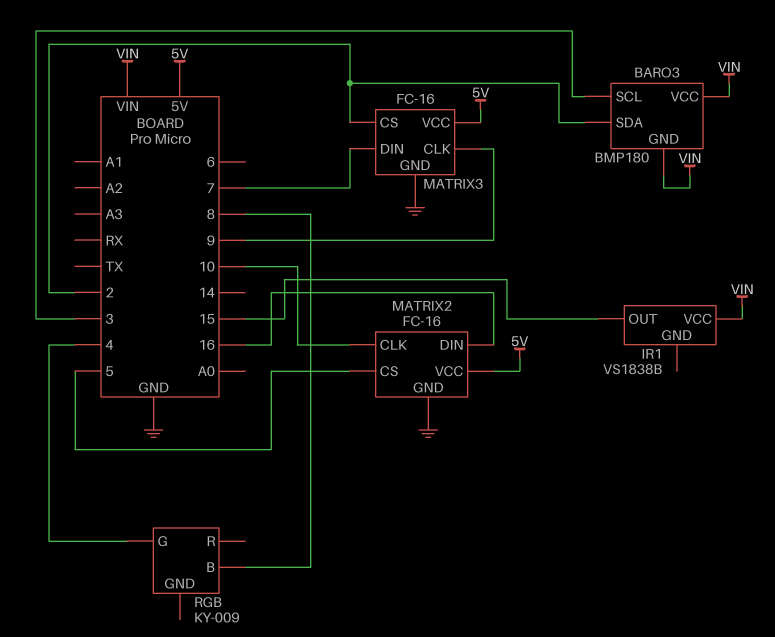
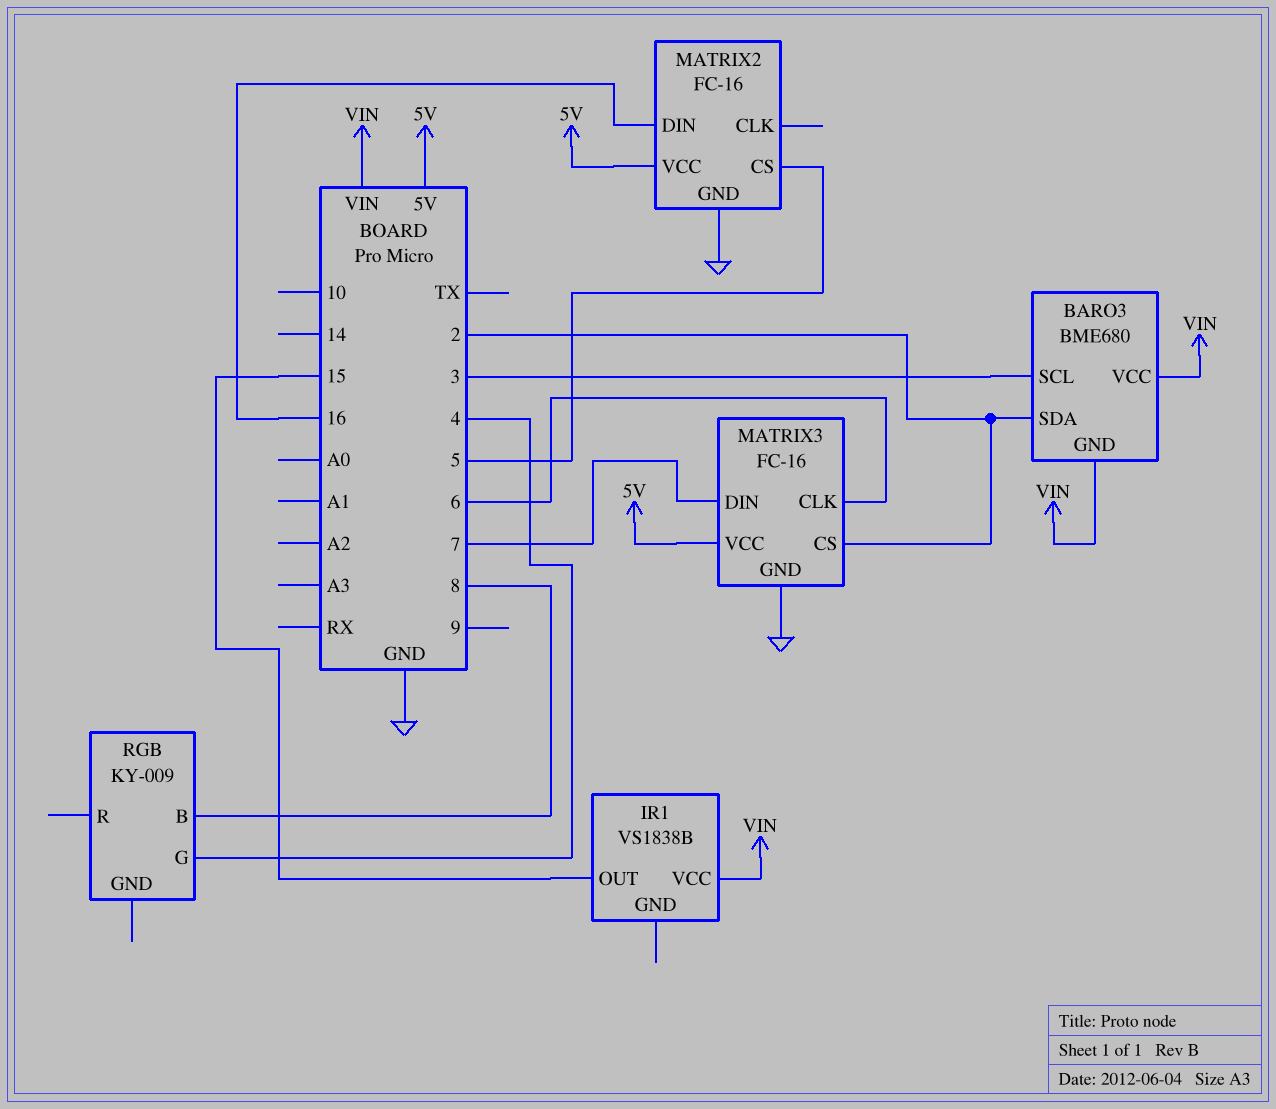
BARO3: BMP180 -> BME680
MATRIX2 pin CLK: 10 -> none
MATRIX3 pin CLK: 9 -> 6

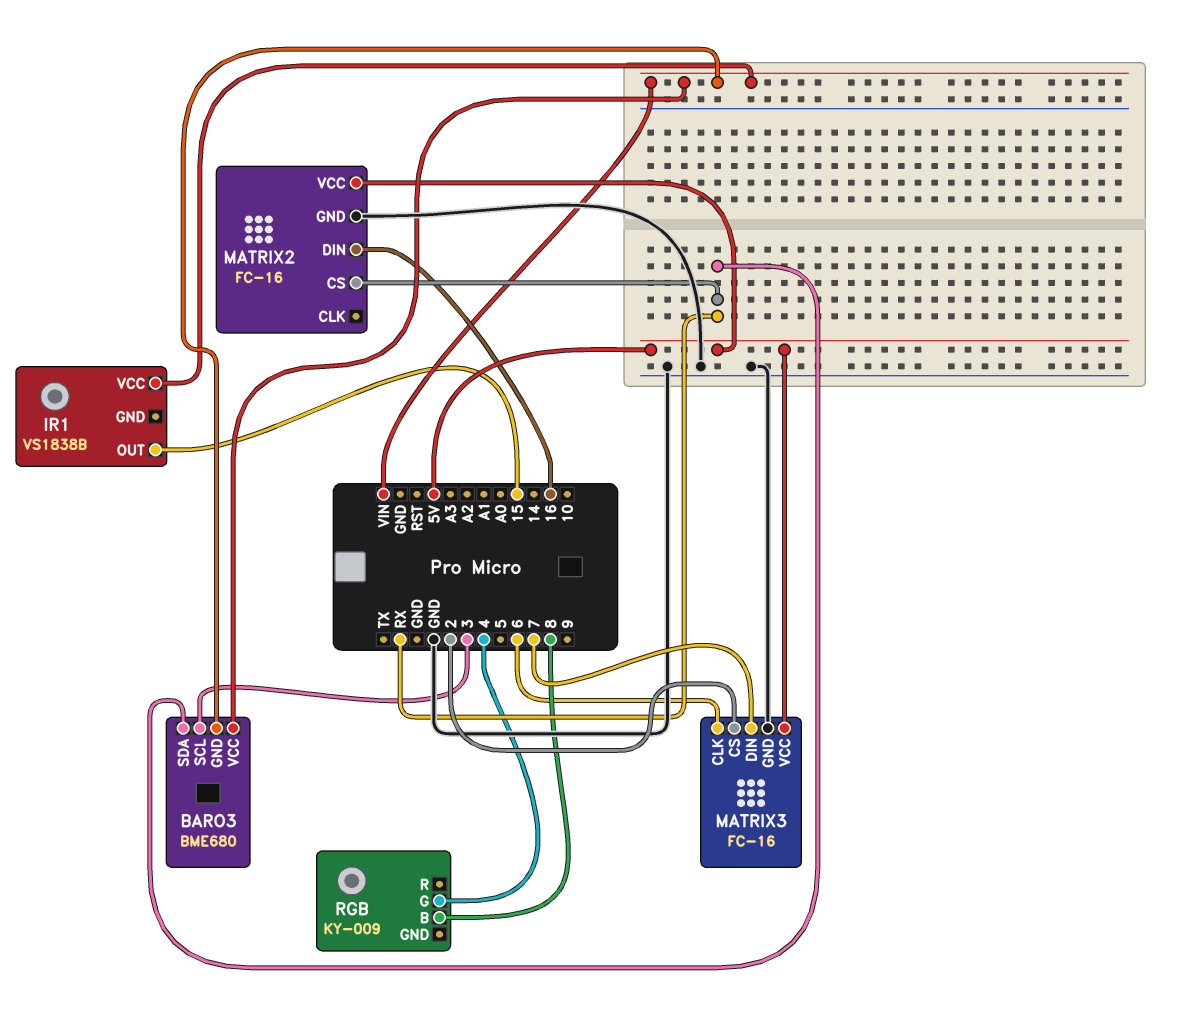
BARO3 pin SDA: 2 -> RX
MATRIX2 pin CS: 5 -> RX

